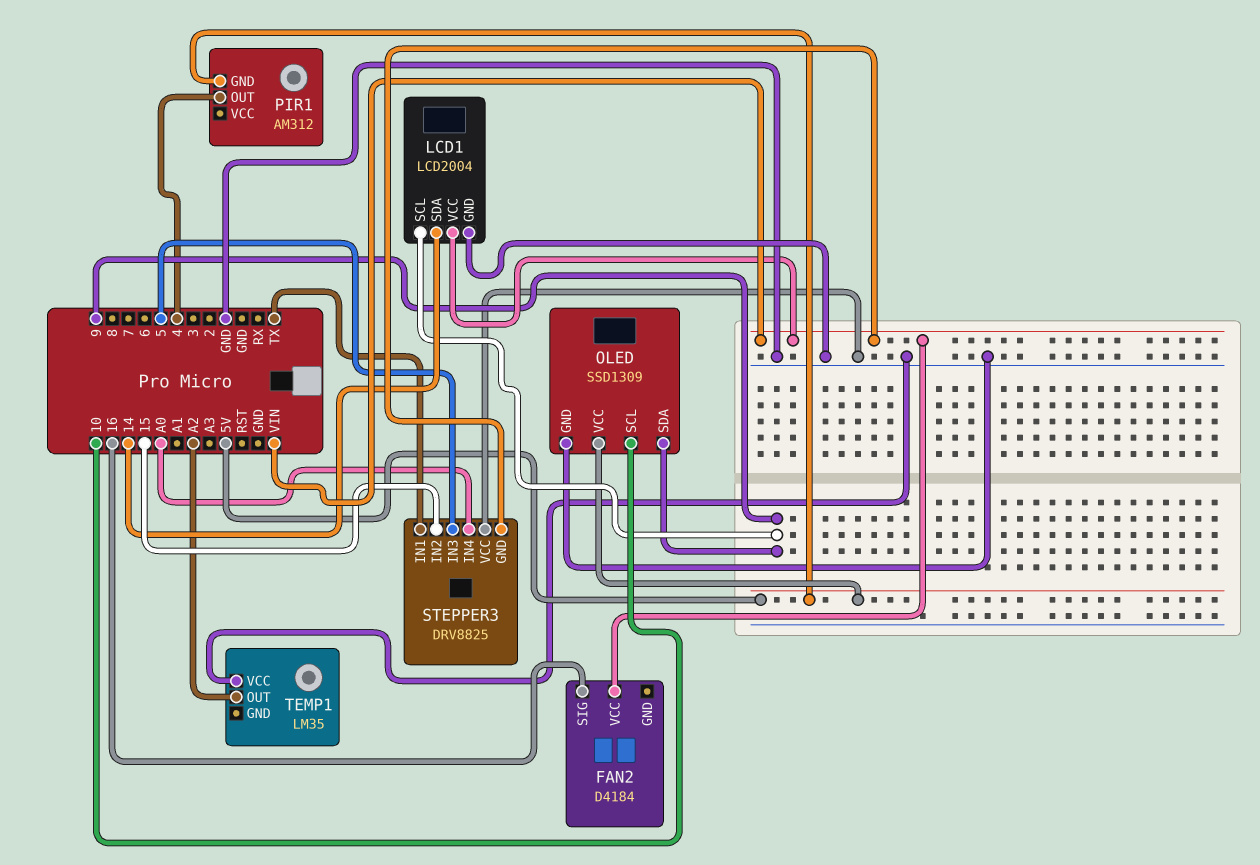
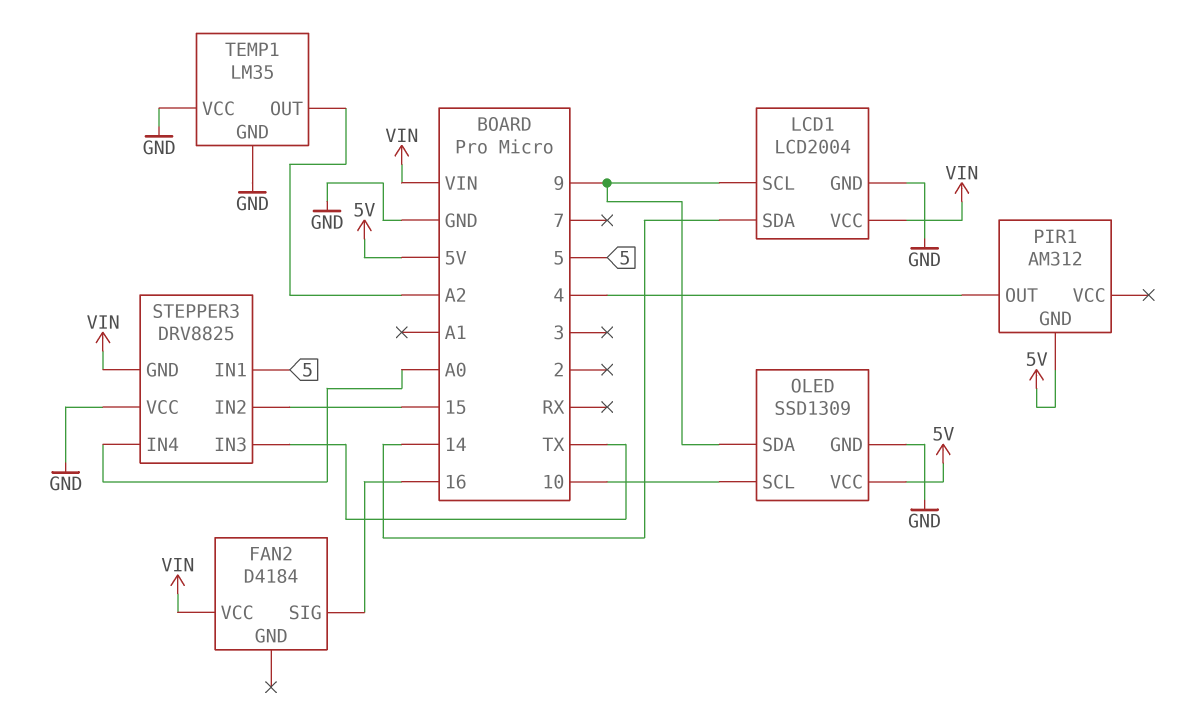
STEPPER3 pin IN1: TX -> 5
STEPPER3 pin IN3: 5 -> TX
TEMP1 pin GND: none -> GND

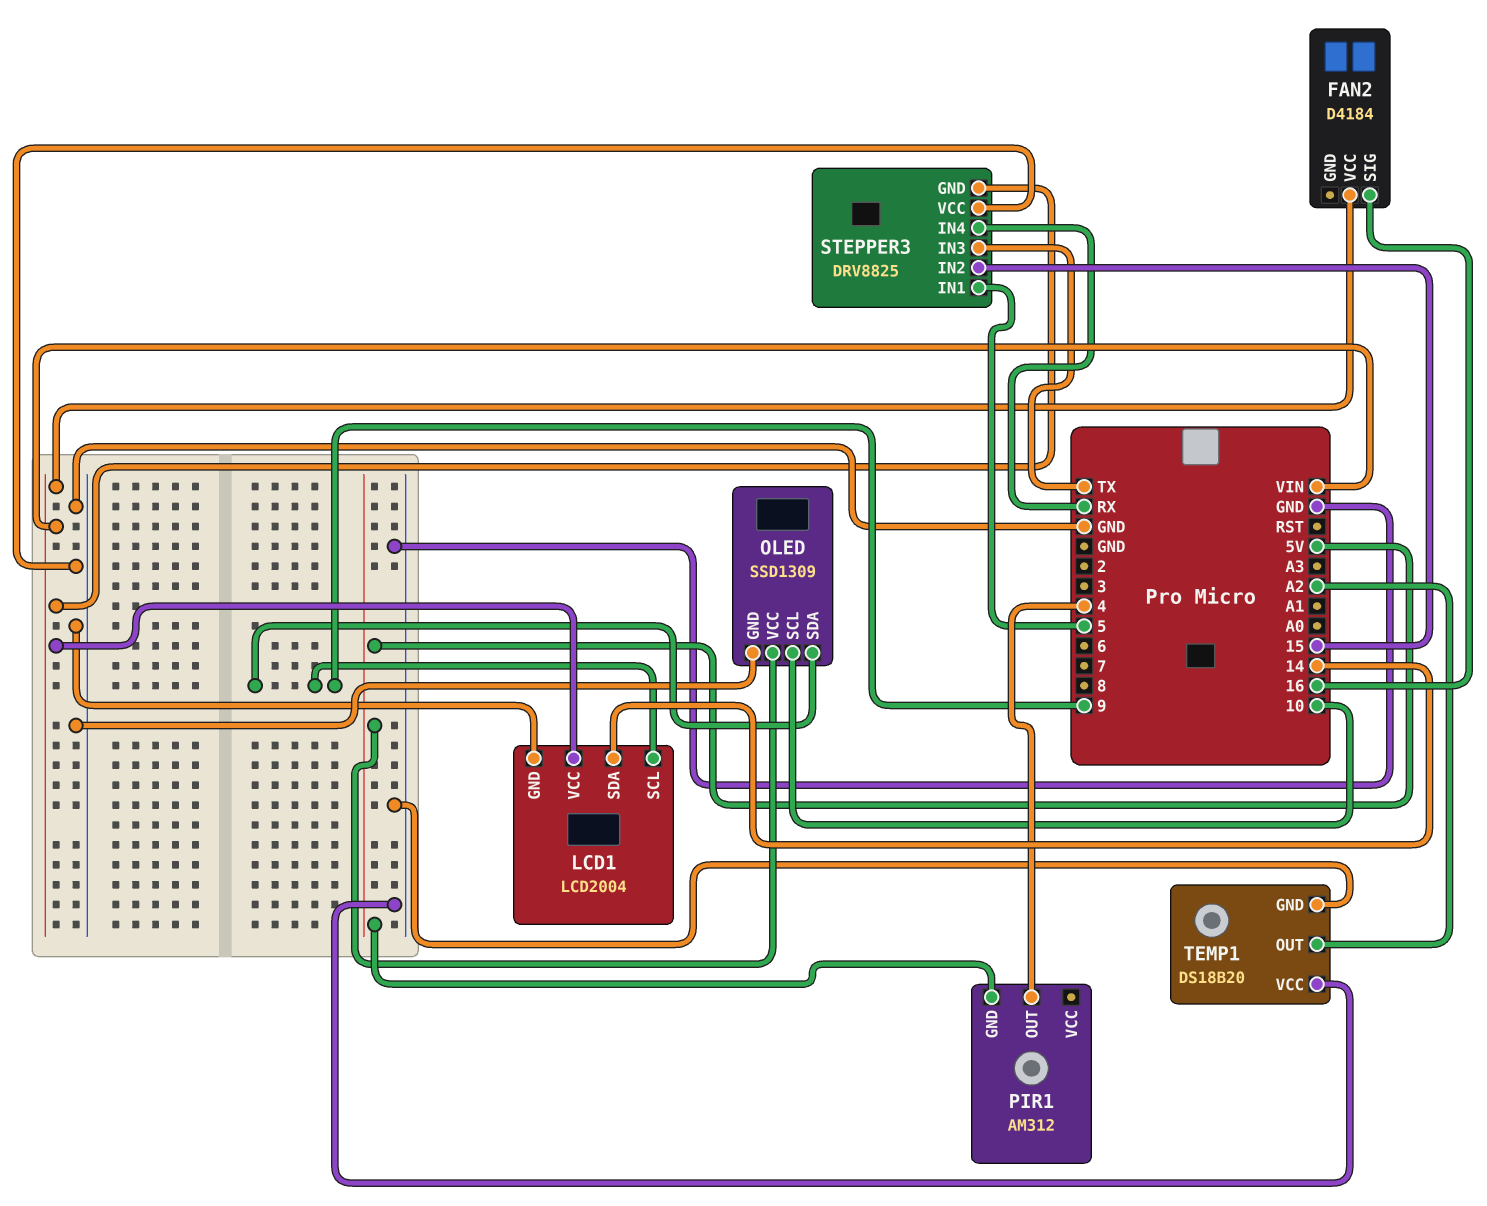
STEPPER3 pin IN4: A0 -> RX
TEMP1: LM35 -> DS18B20

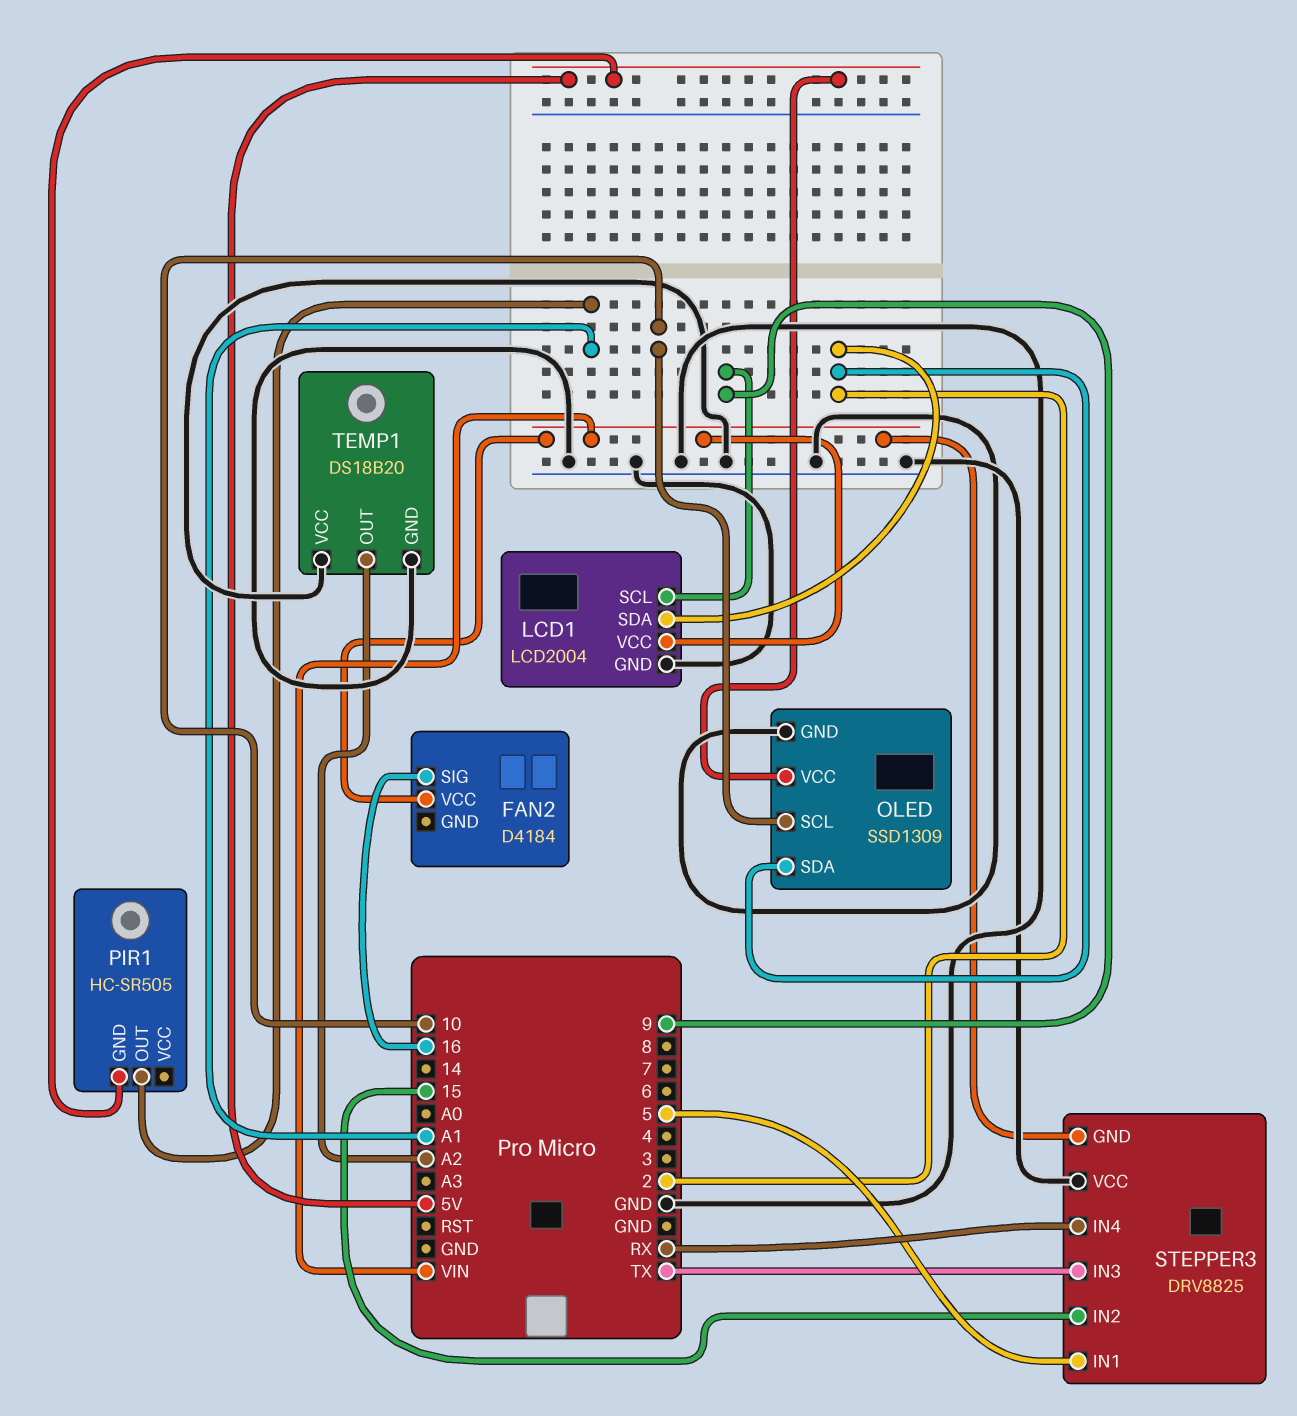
LCD1 pin SDA: 14 -> 2
OLED pin SDA: 9 -> 2
PIR1: AM312 -> HC-SR505
PIR1 pin OUT: 4 -> A1

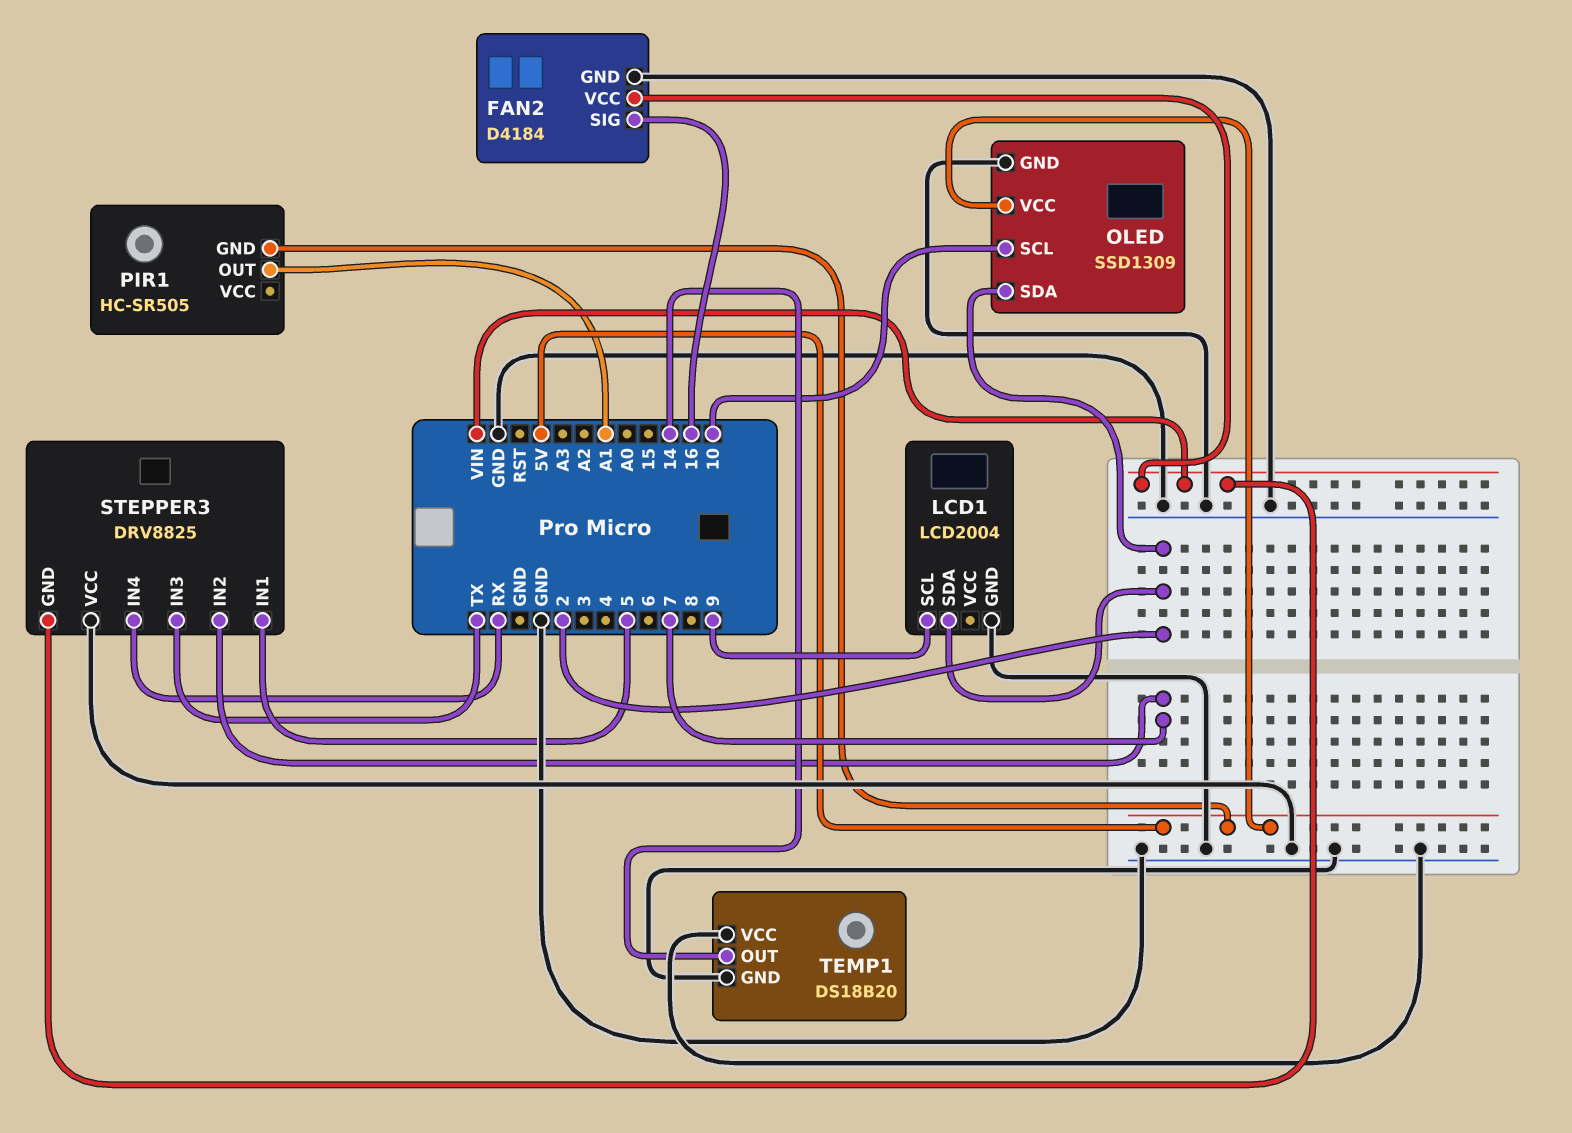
FAN2 pin GND: none -> GND
LCD1 pin VCC: VIN -> none
STEPPER3 pin IN2: 15 -> 7
TEMP1 pin OUT: A2 -> 14

